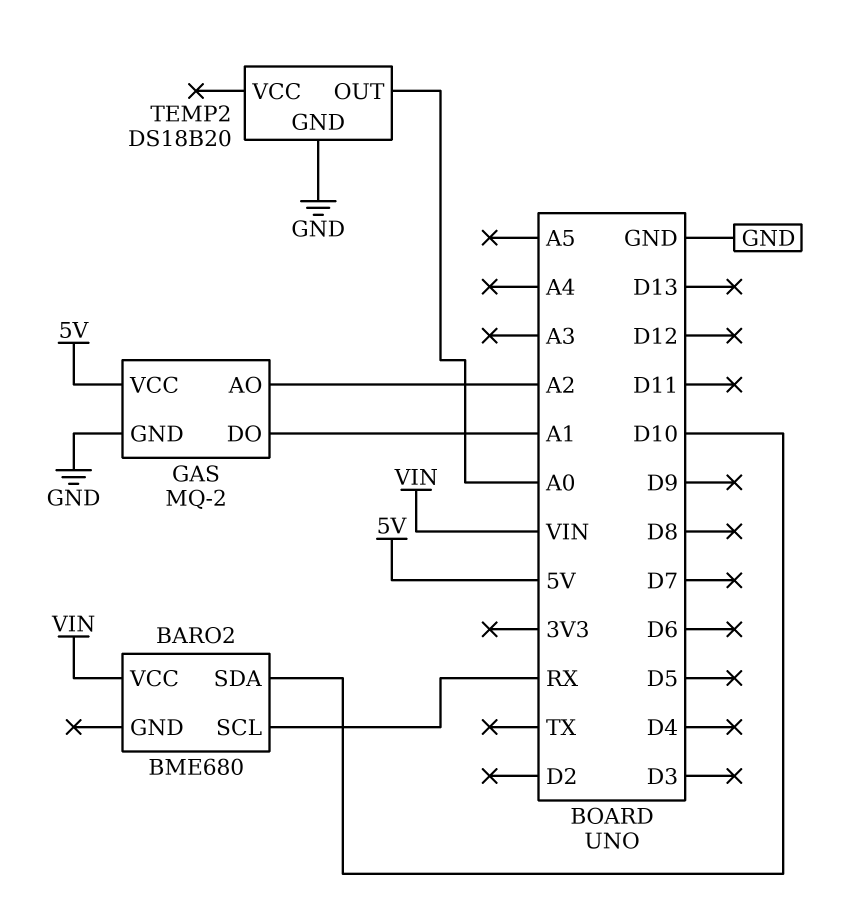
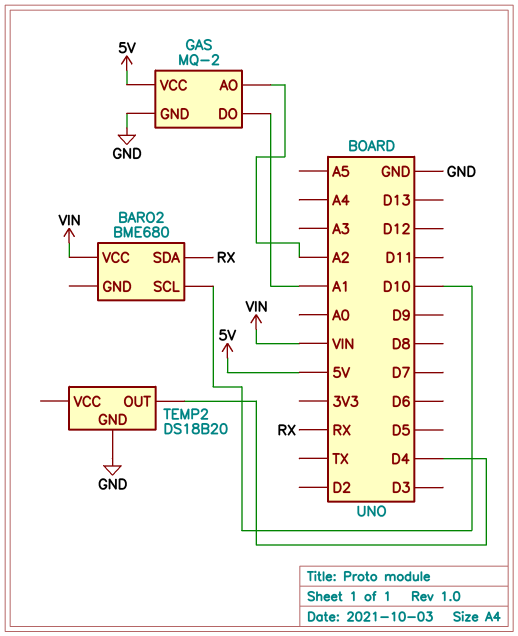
BARO2 pin SCL: RX -> D10
BARO2 pin SDA: D10 -> RX
TEMP2 pin OUT: A0 -> D4

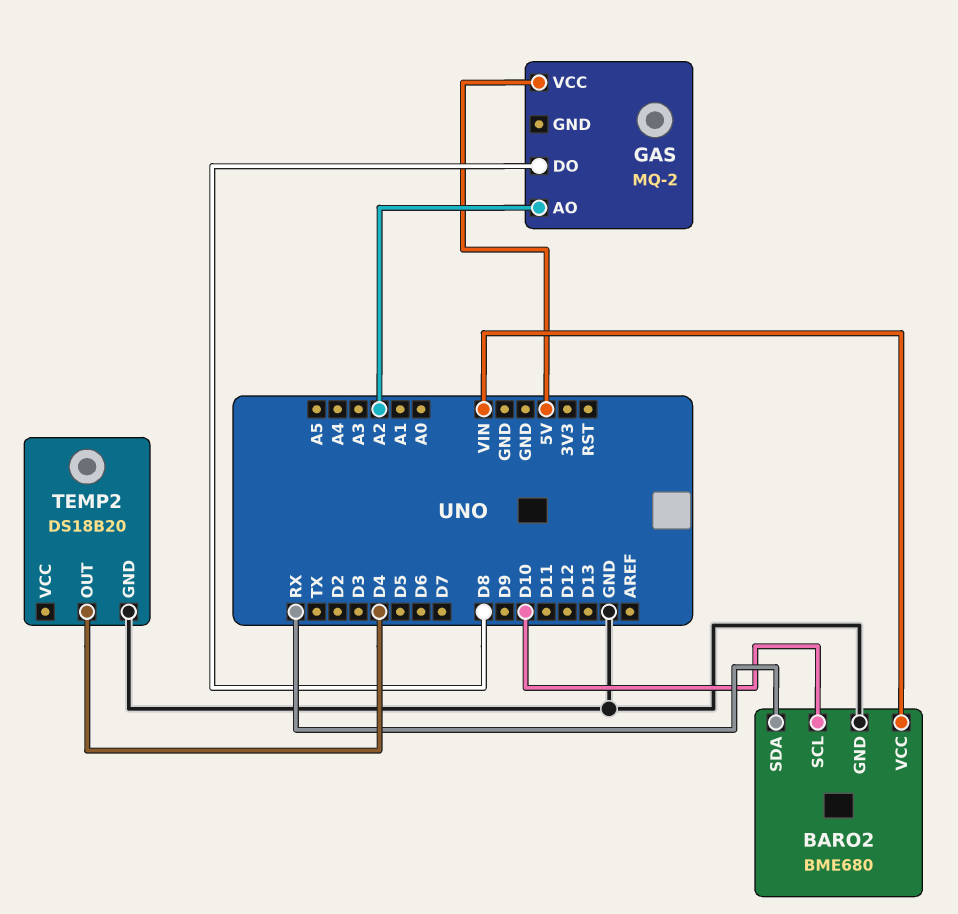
BARO2 pin GND: none -> GND
GAS pin DO: A1 -> D8
GAS pin GND: GND -> none

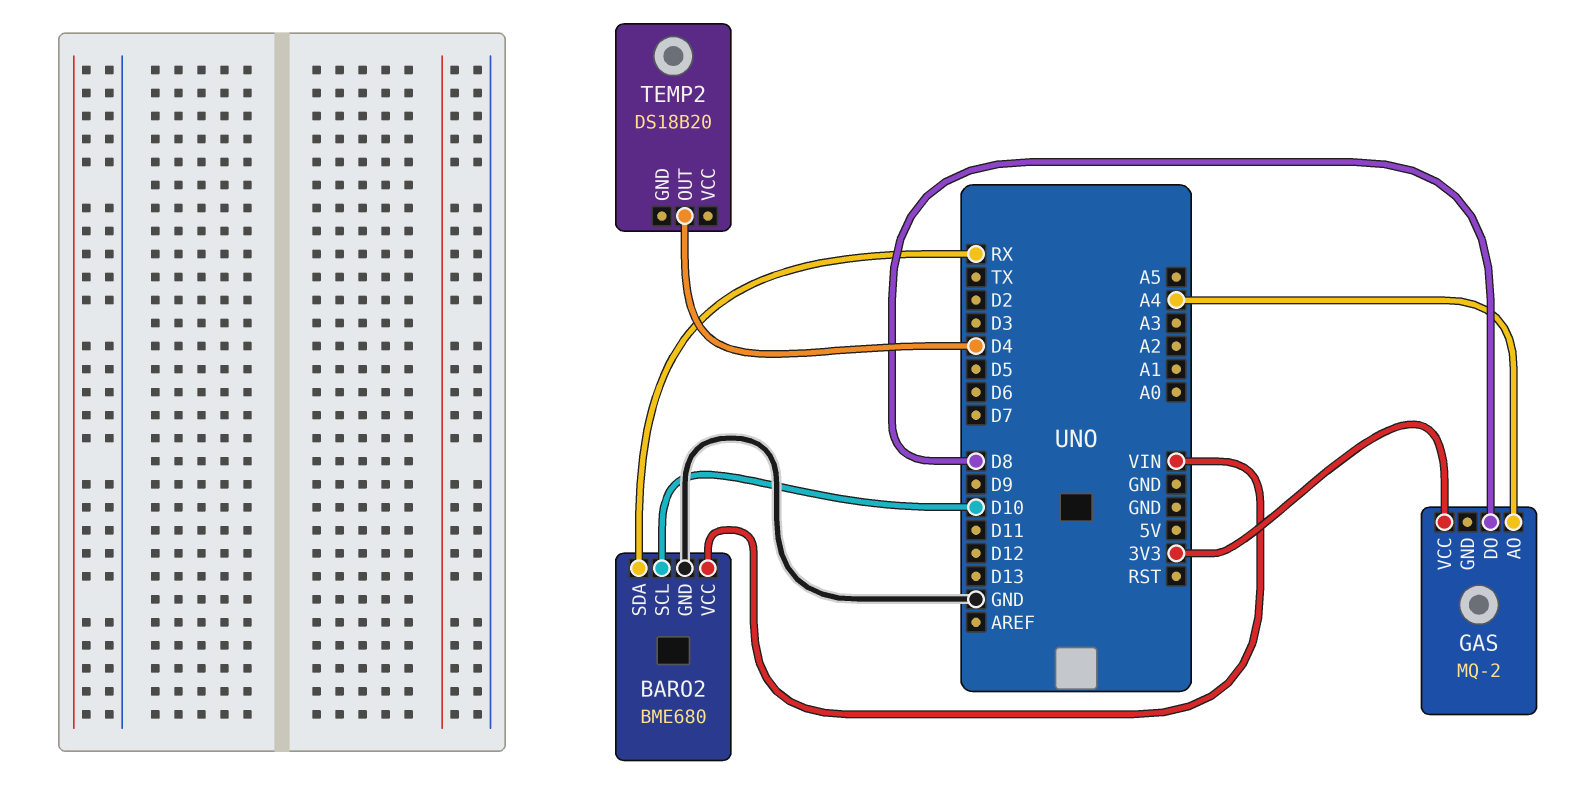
GAS pin AO: A2 -> A4
GAS pin VCC: 5V -> 3V3
TEMP2 pin GND: GND -> none

